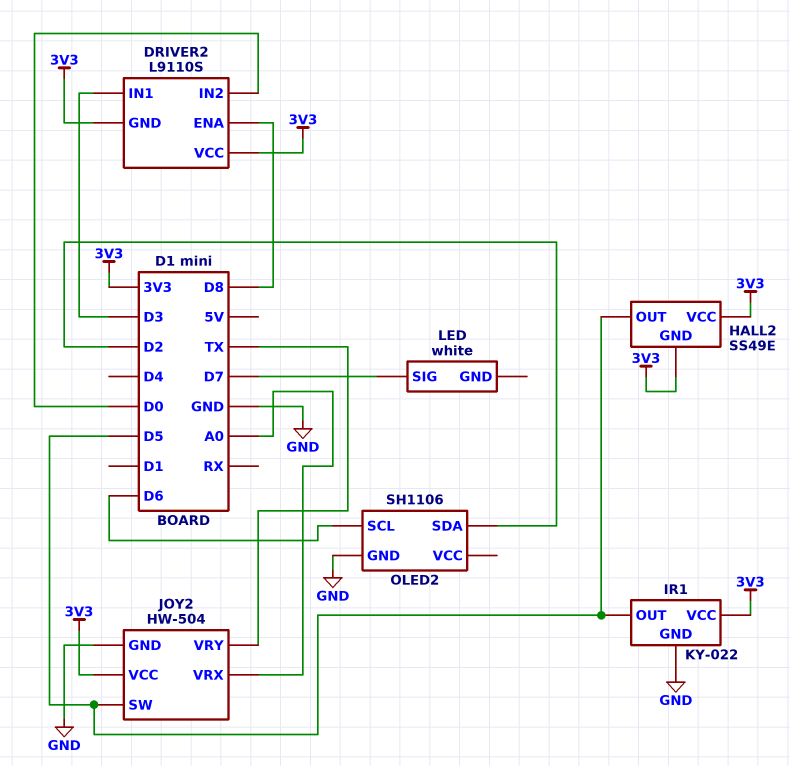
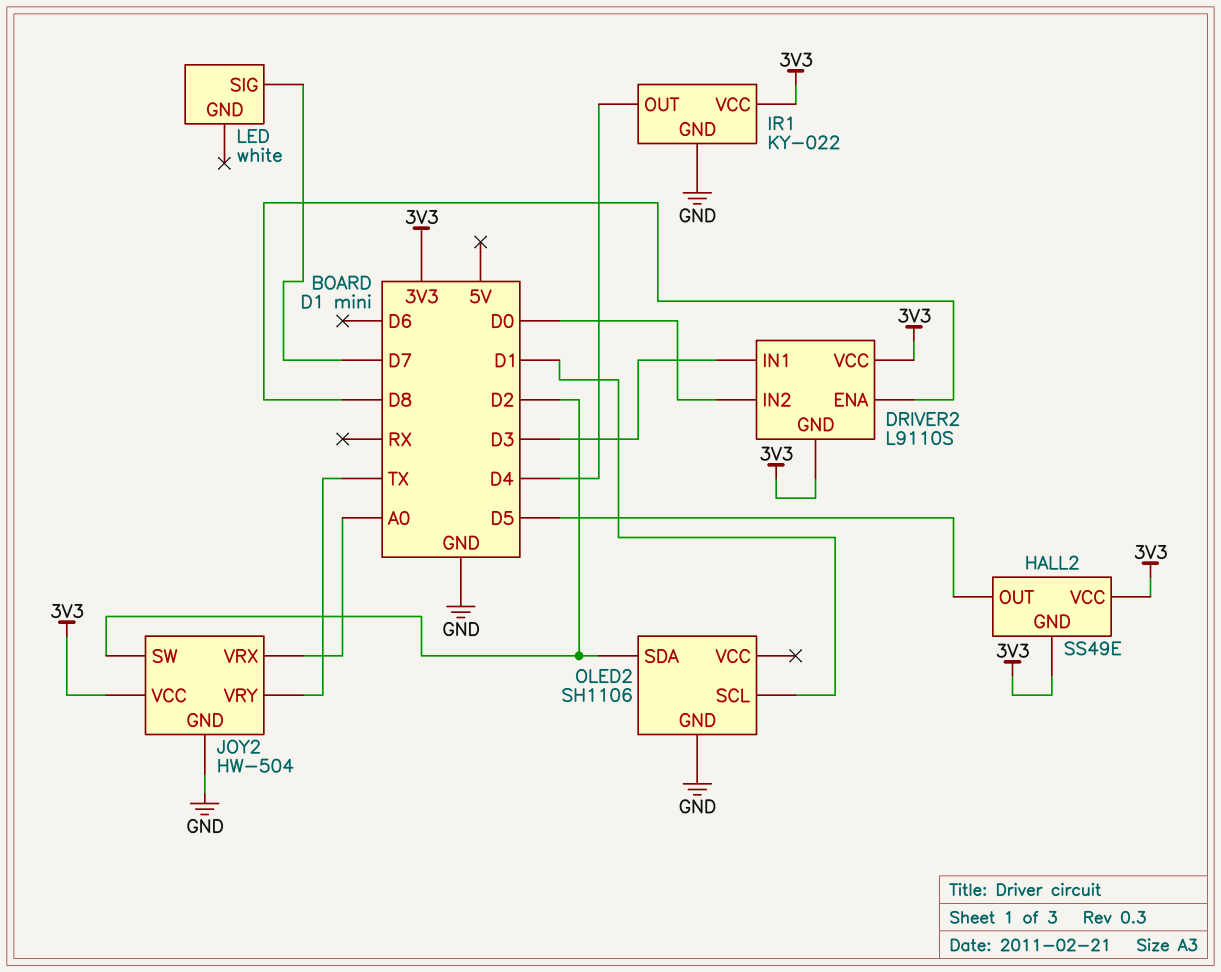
IR1 pin OUT: D5 -> D4
JOY2 pin SW: D5 -> D2
OLED2 pin SCL: D6 -> D1

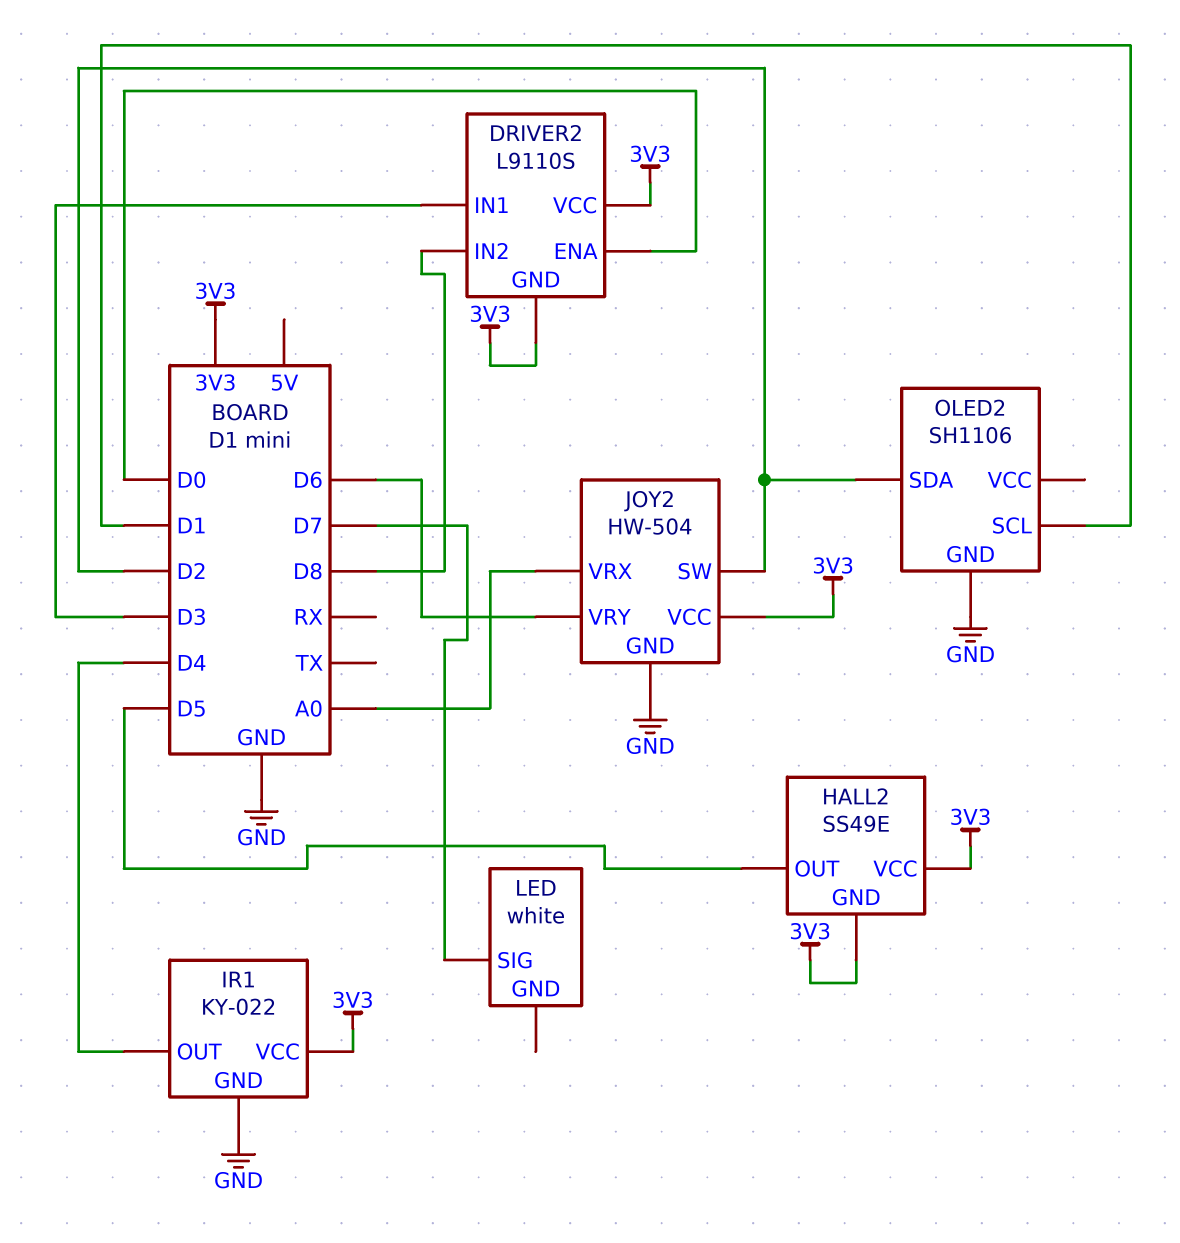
DRIVER2 pin ENA: D8 -> D0
DRIVER2 pin IN2: D0 -> D8
JOY2 pin VRY: TX -> D6

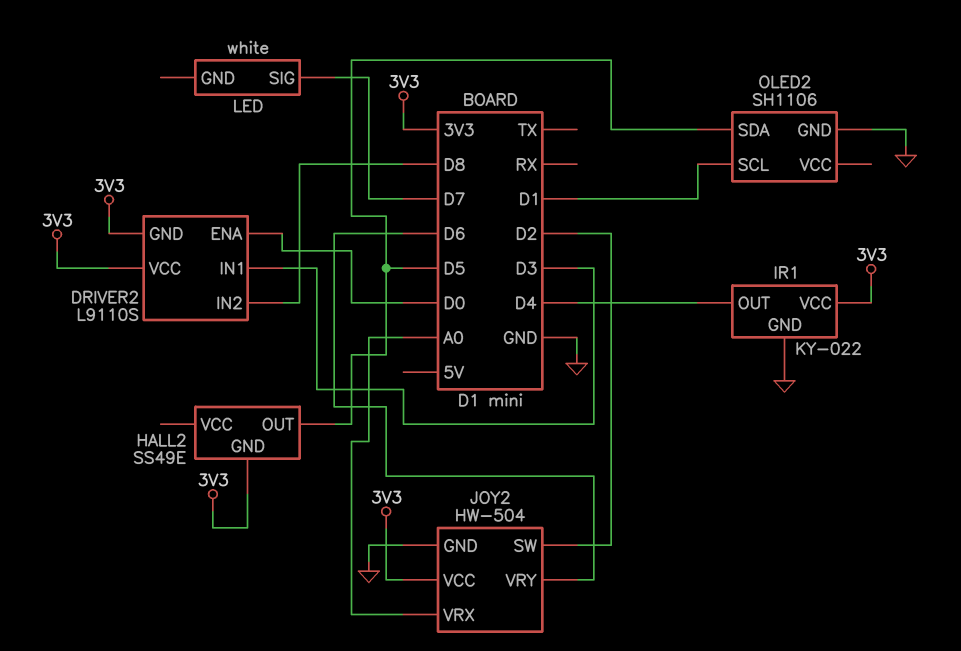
HALL2 pin VCC: 3V3 -> none
OLED2 pin SDA: D2 -> D5

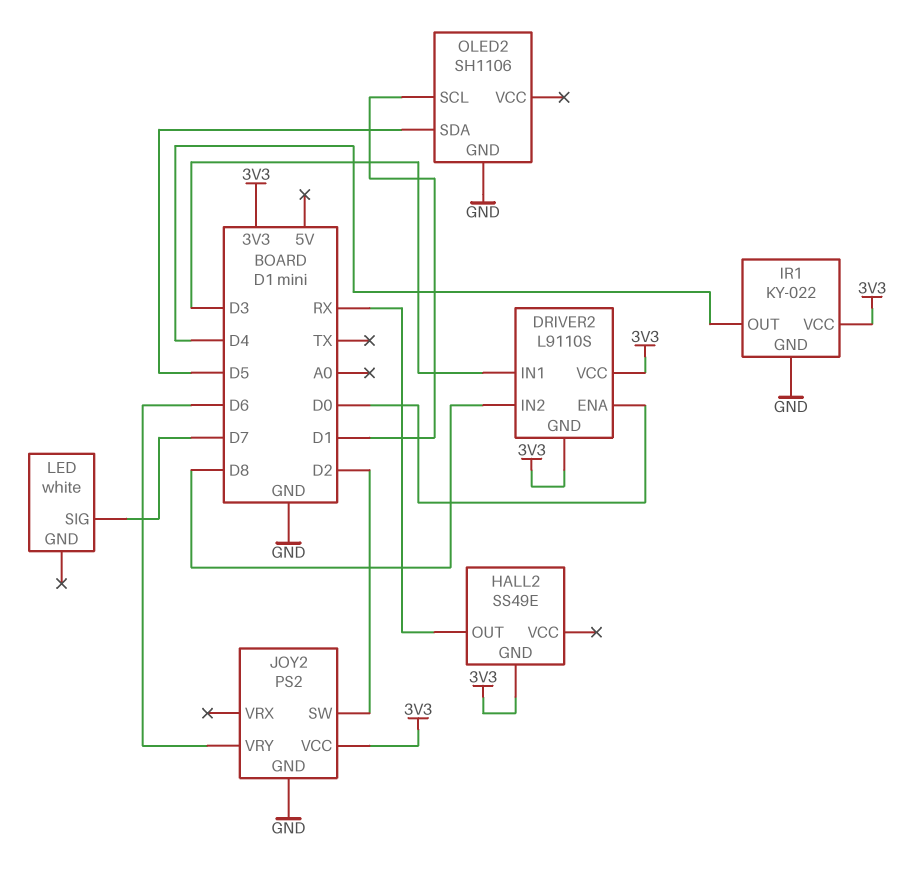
HALL2 pin OUT: D5 -> RX
JOY2: HW-504 -> PS2
JOY2 pin VRX: A0 -> none

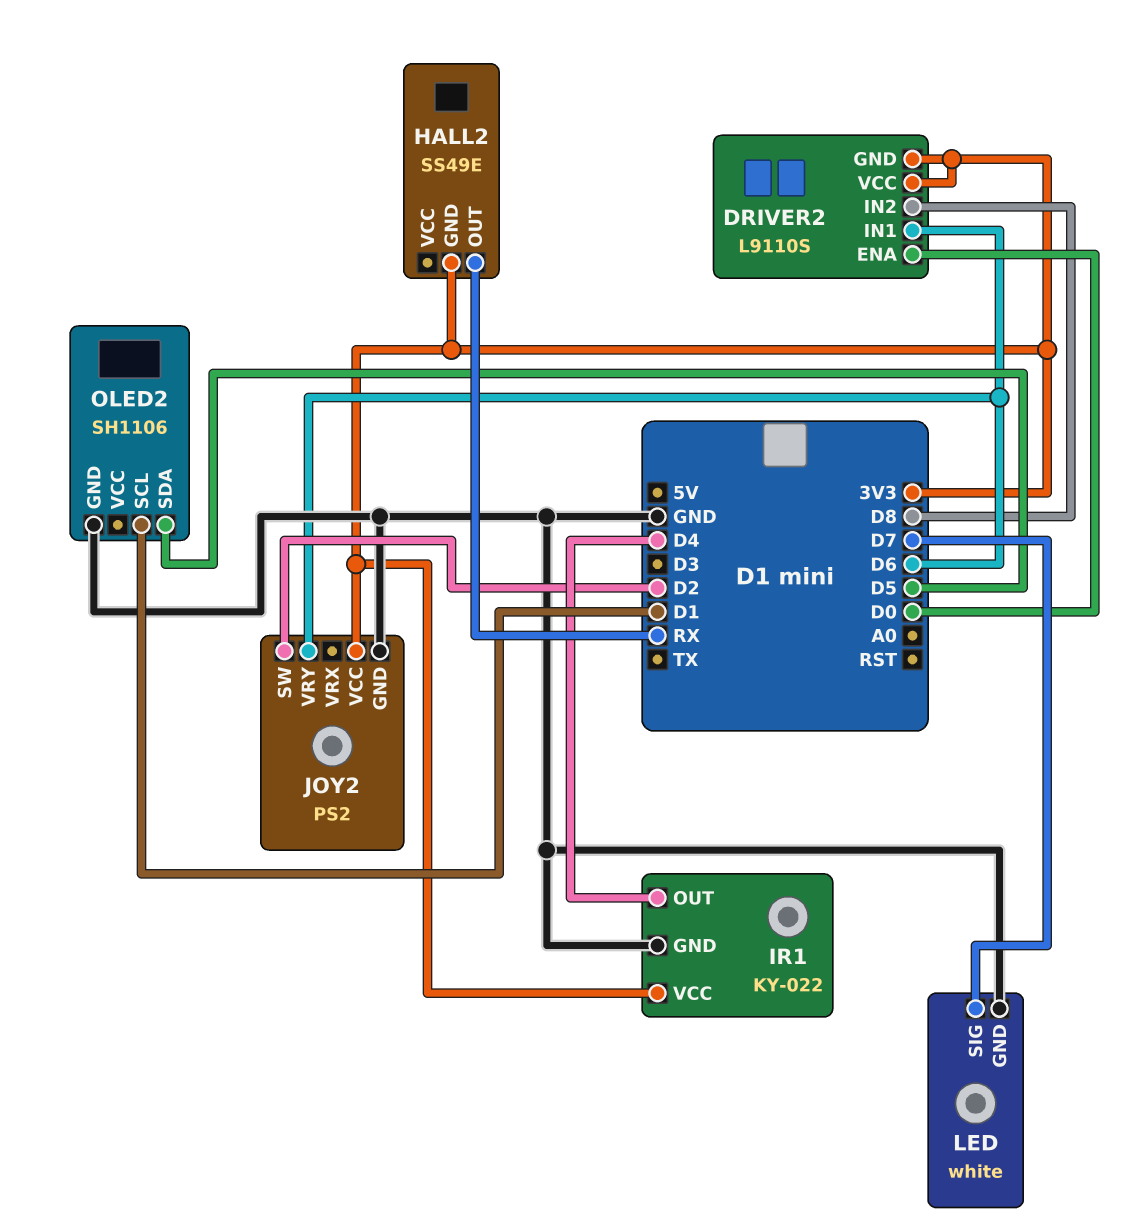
DRIVER2 pin IN1: D3 -> D6
LED pin GND: none -> GND

